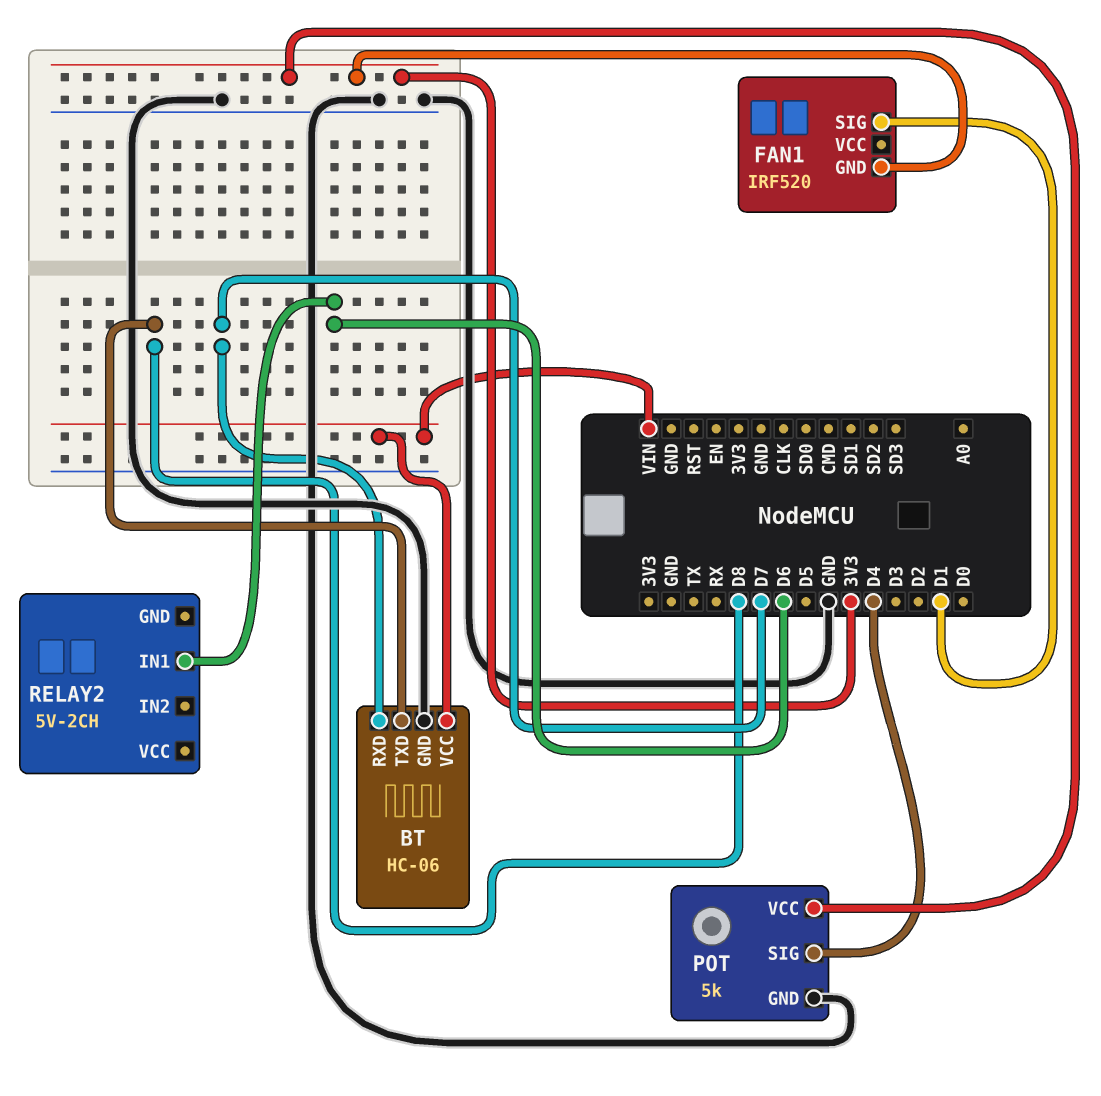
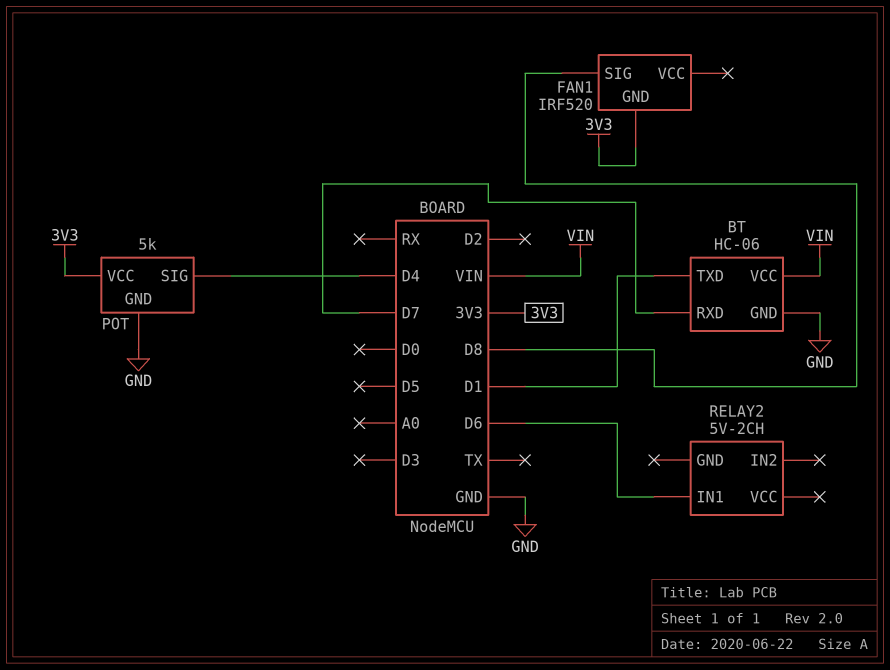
BT pin TXD: D8 -> D1
FAN1 pin SIG: D1 -> D8

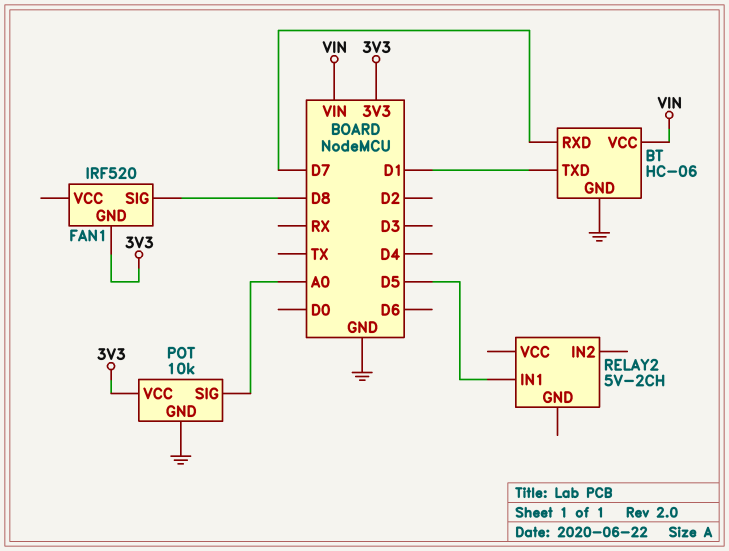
POT: 5k -> 10k
POT pin SIG: D4 -> A0
RELAY2 pin IN1: D6 -> D5

